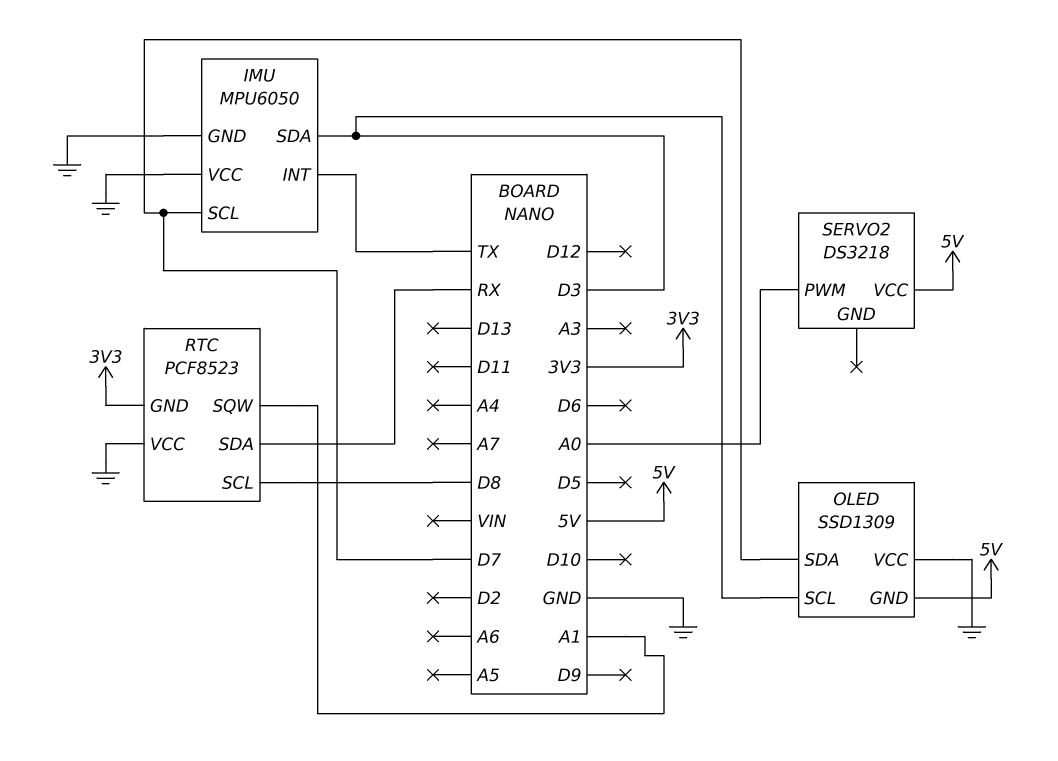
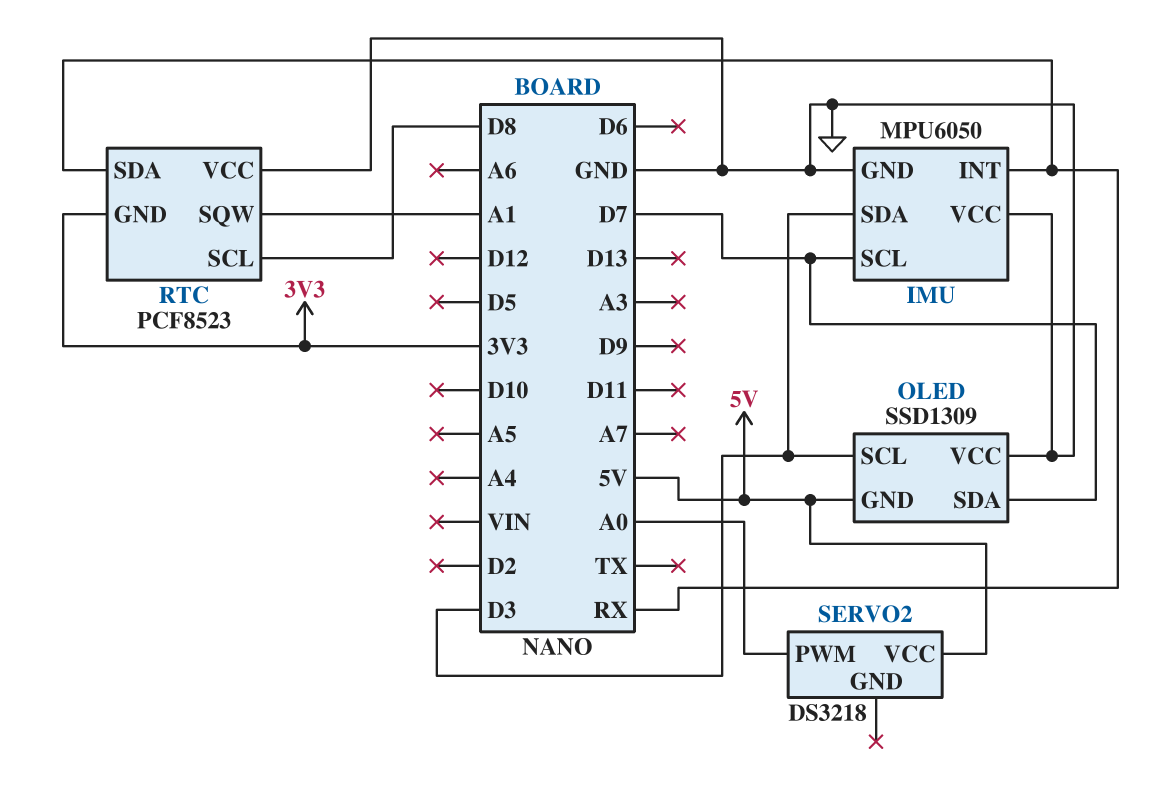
IMU pin INT: TX -> RX

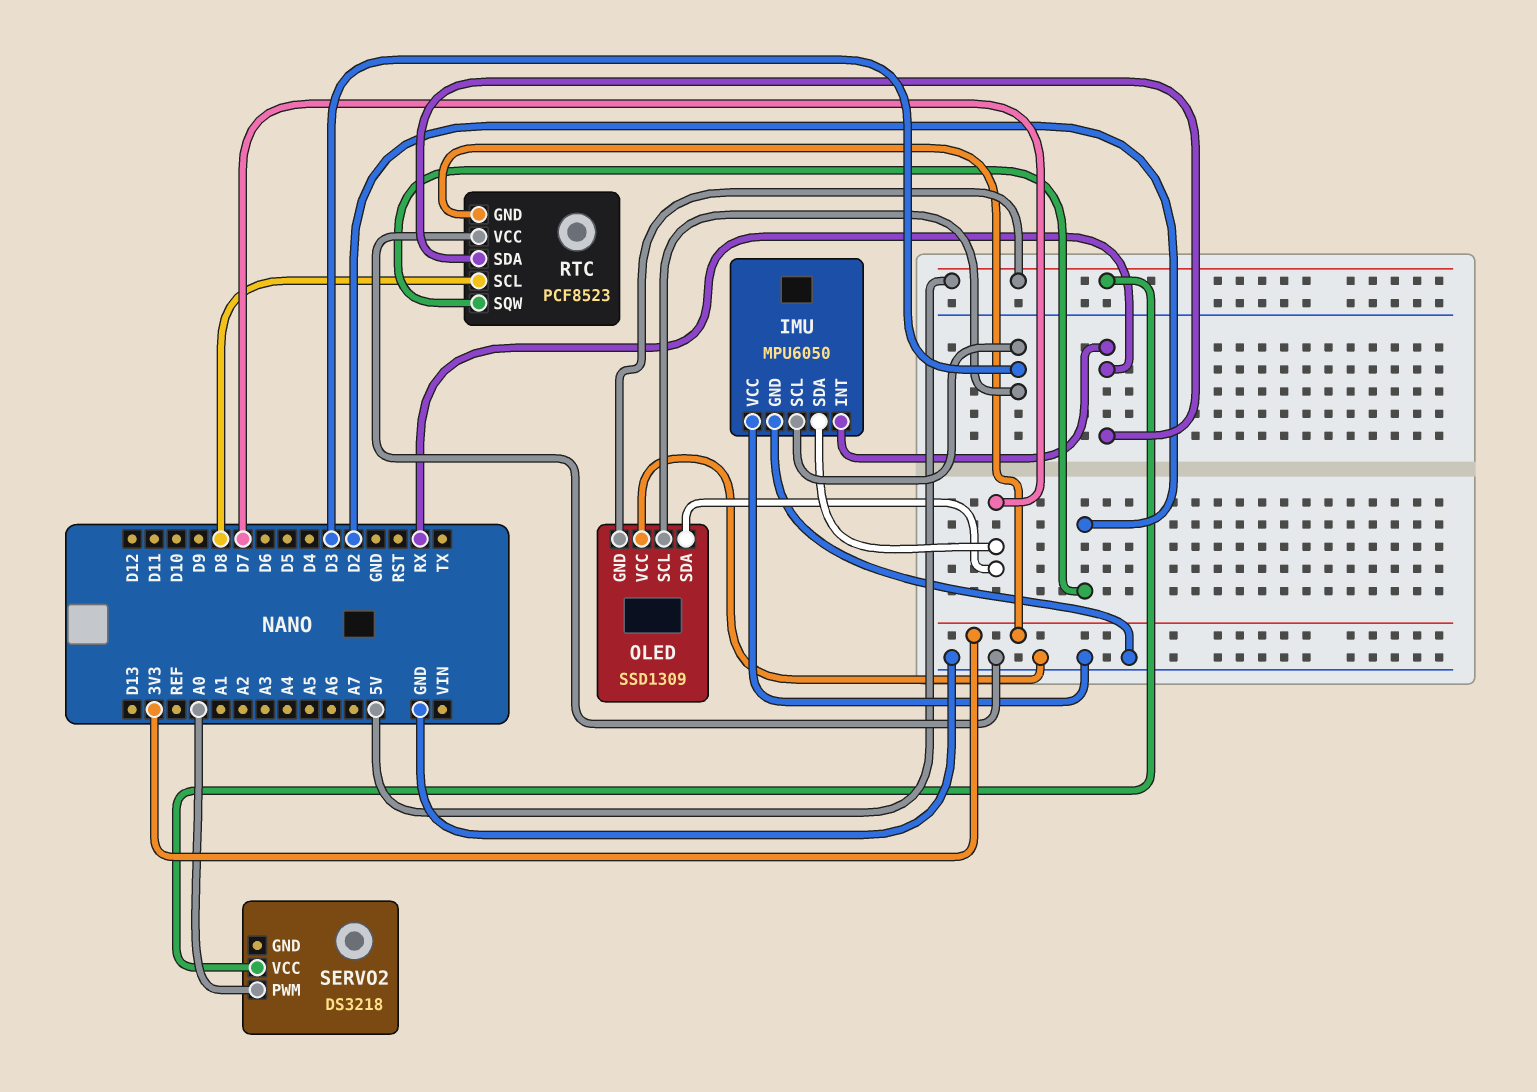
IMU pin SCL: D7 -> D3
IMU pin SDA: D3 -> D7
RTC pin SQW: A1 -> D2

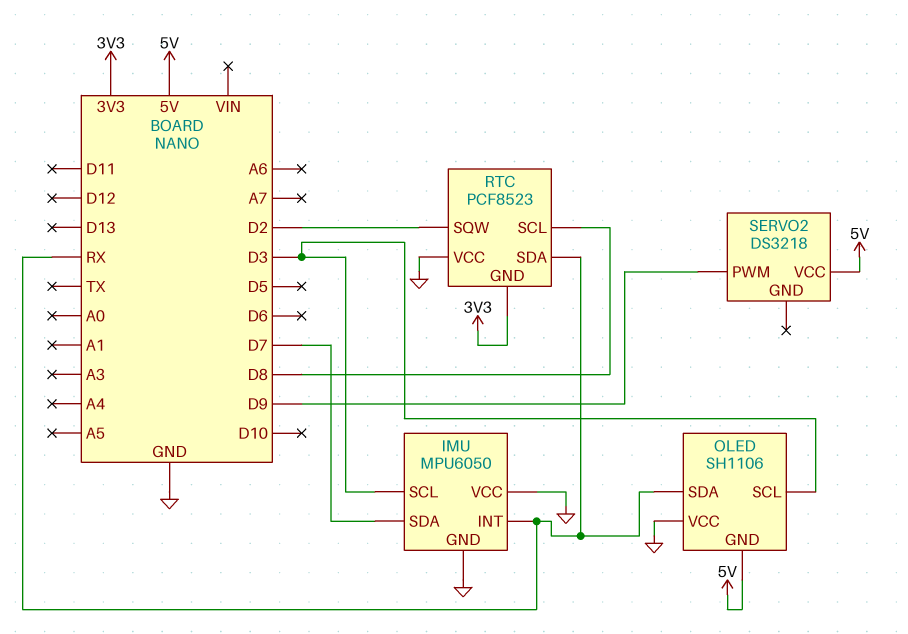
OLED: SSD1309 -> SH1106
OLED pin SDA: D7 -> RX
SERVO2 pin PWM: A0 -> D9

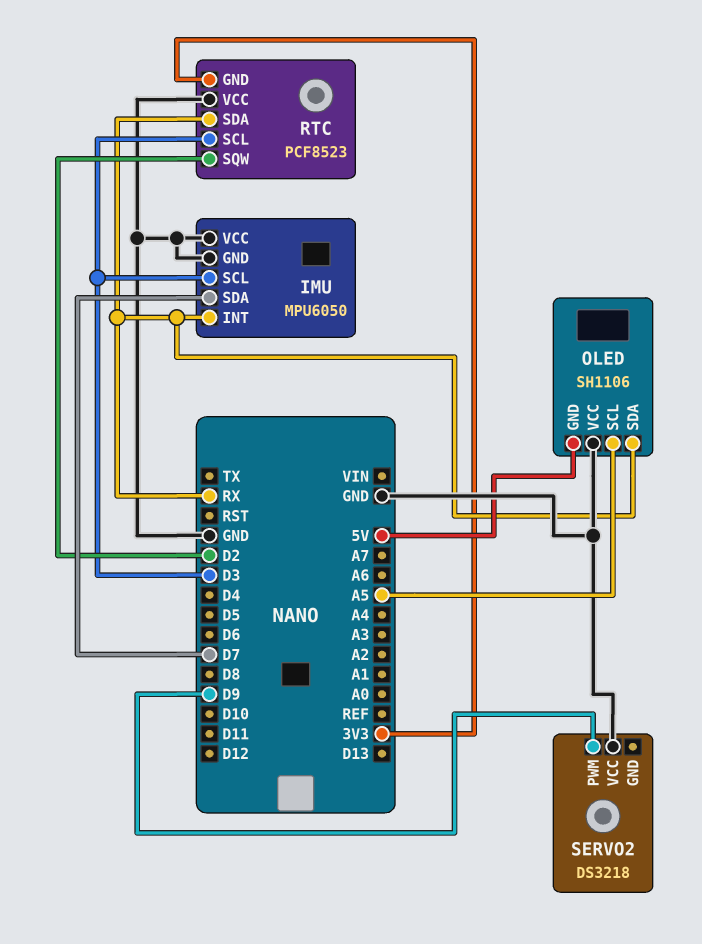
OLED pin SCL: D3 -> A5
RTC pin SCL: D8 -> D3
SERVO2 pin VCC: 5V -> GND

